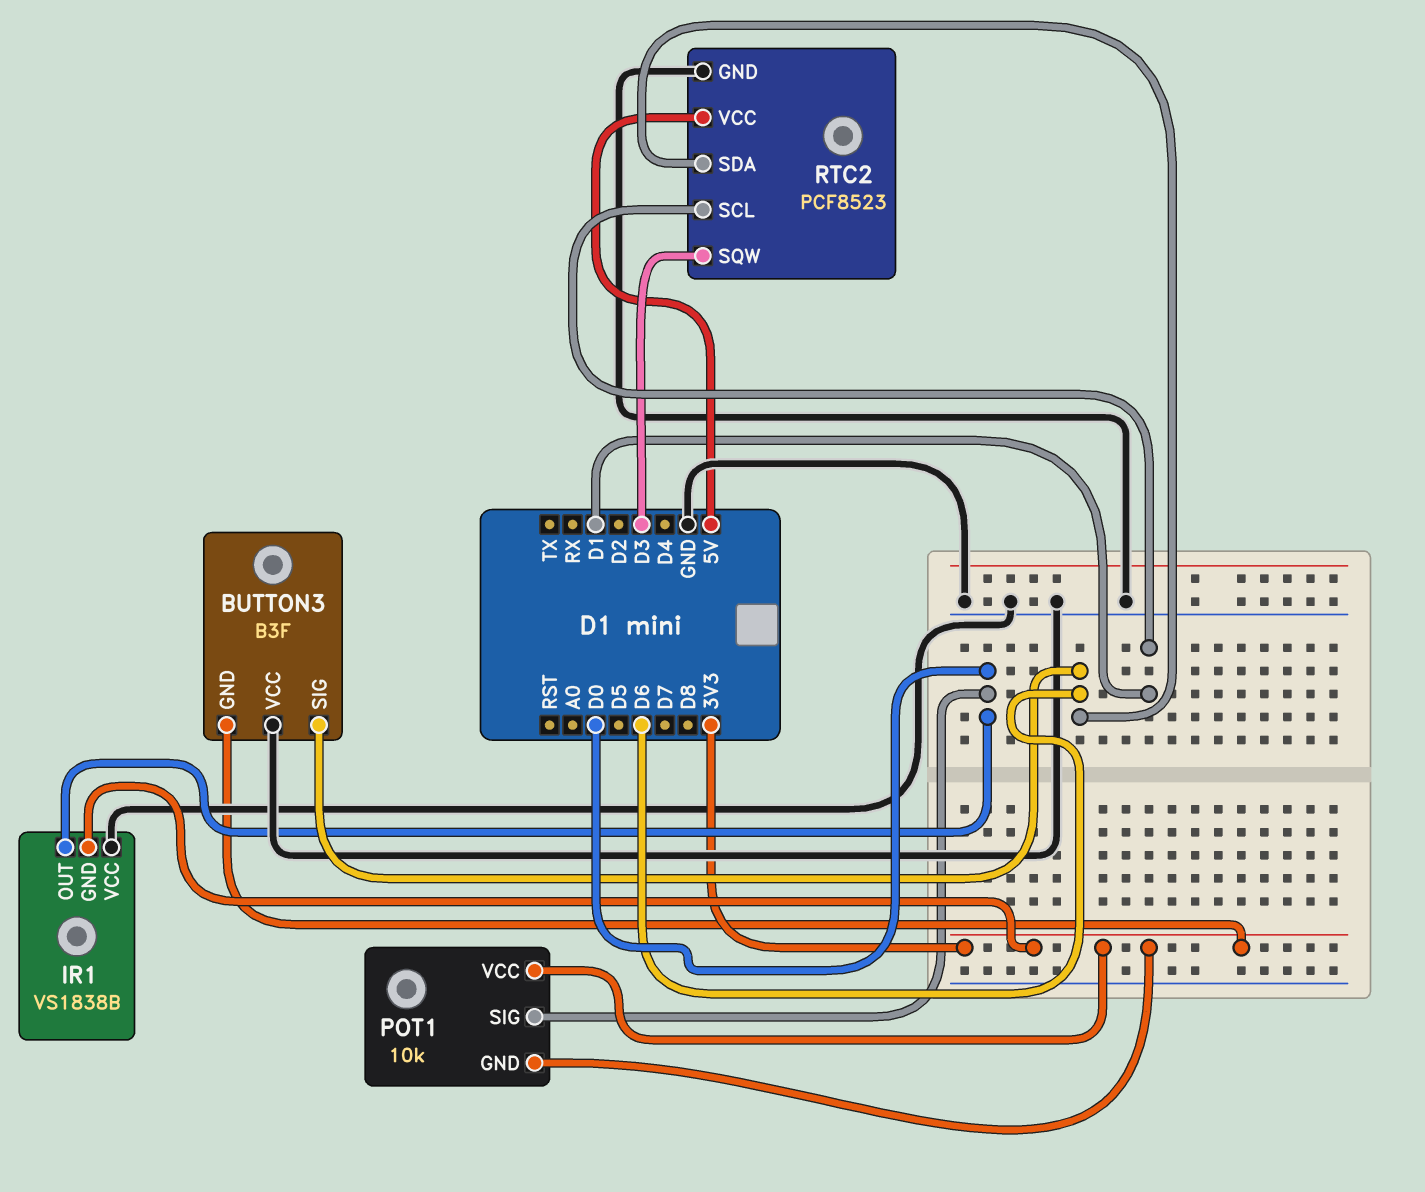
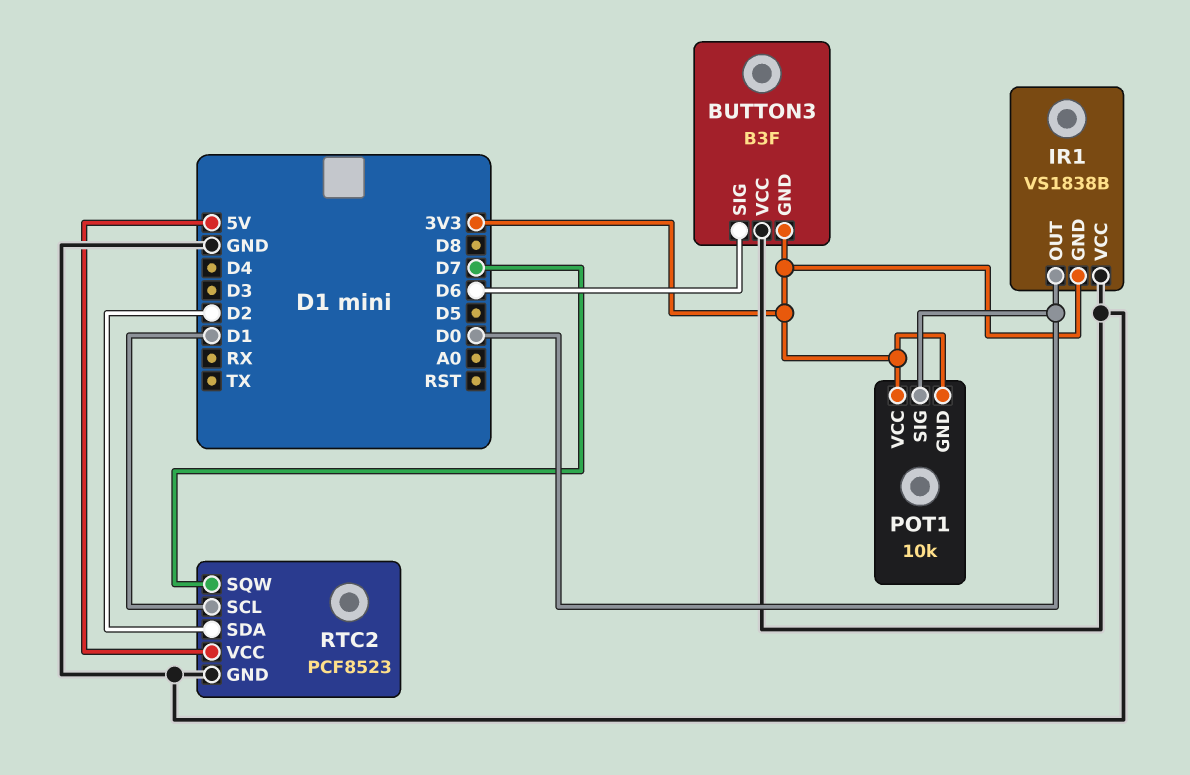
RTC2 pin SDA: D6 -> D2
RTC2 pin SQW: D3 -> D7

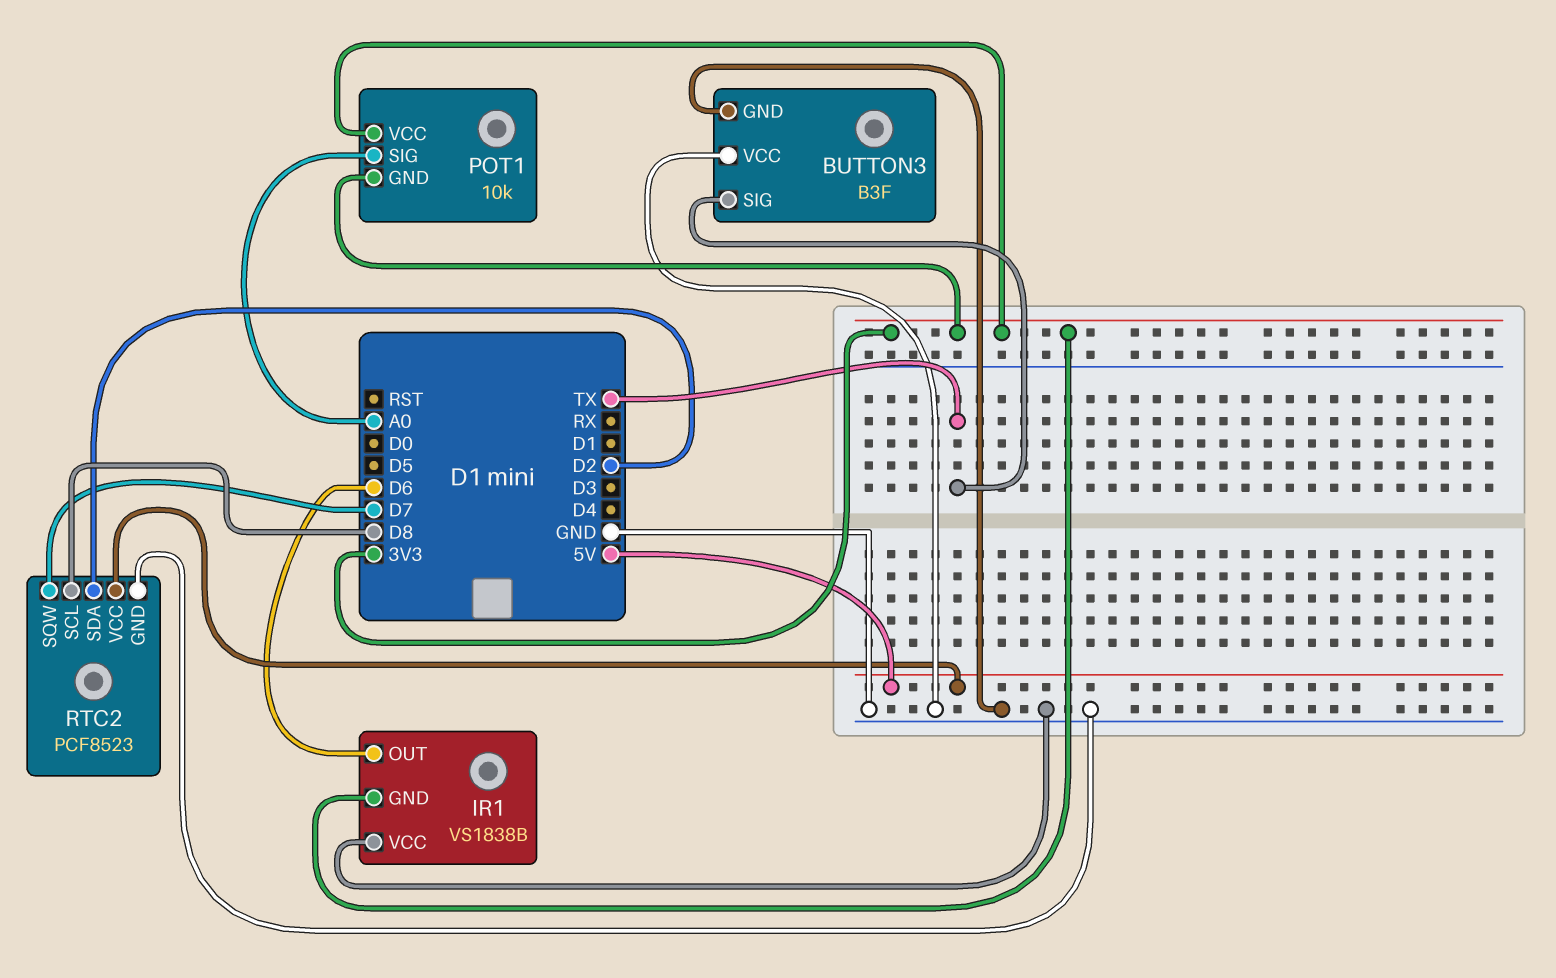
BUTTON3 pin GND: 3V3 -> GND
BUTTON3 pin SIG: D6 -> TX
IR1 pin OUT: D0 -> D6
POT1 pin SIG: D0 -> A0
RTC2 pin SCL: D1 -> D8

